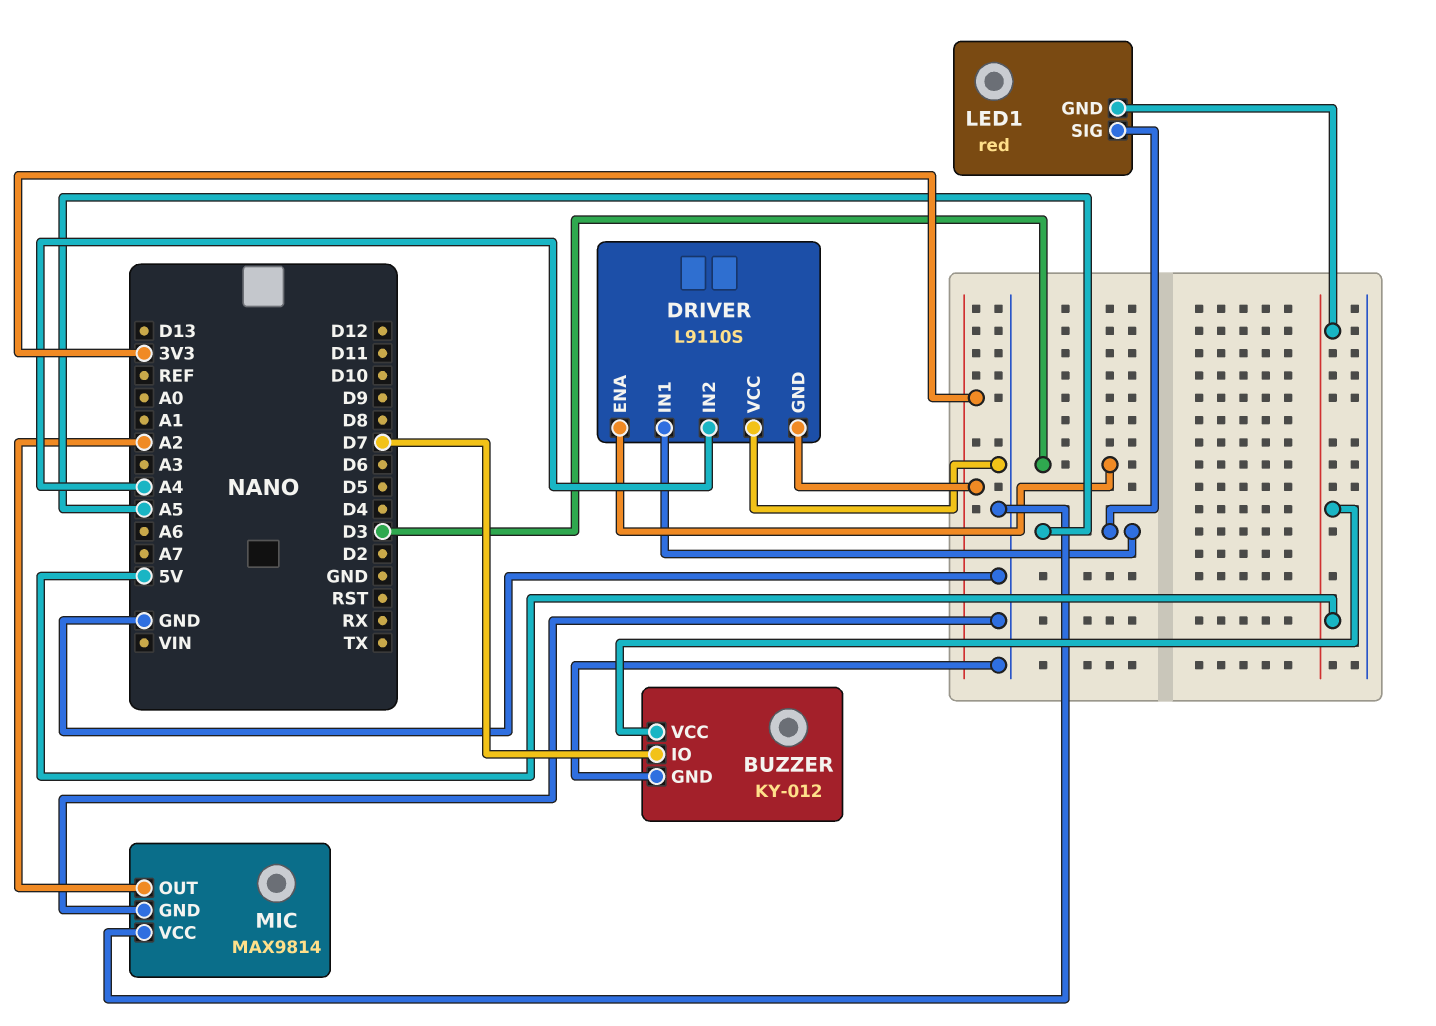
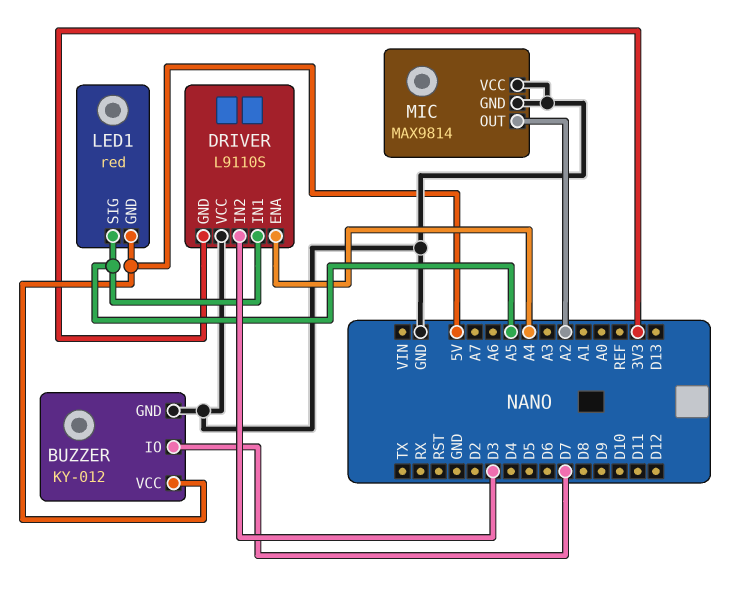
DRIVER pin ENA: D3 -> A4
DRIVER pin IN2: A4 -> D3

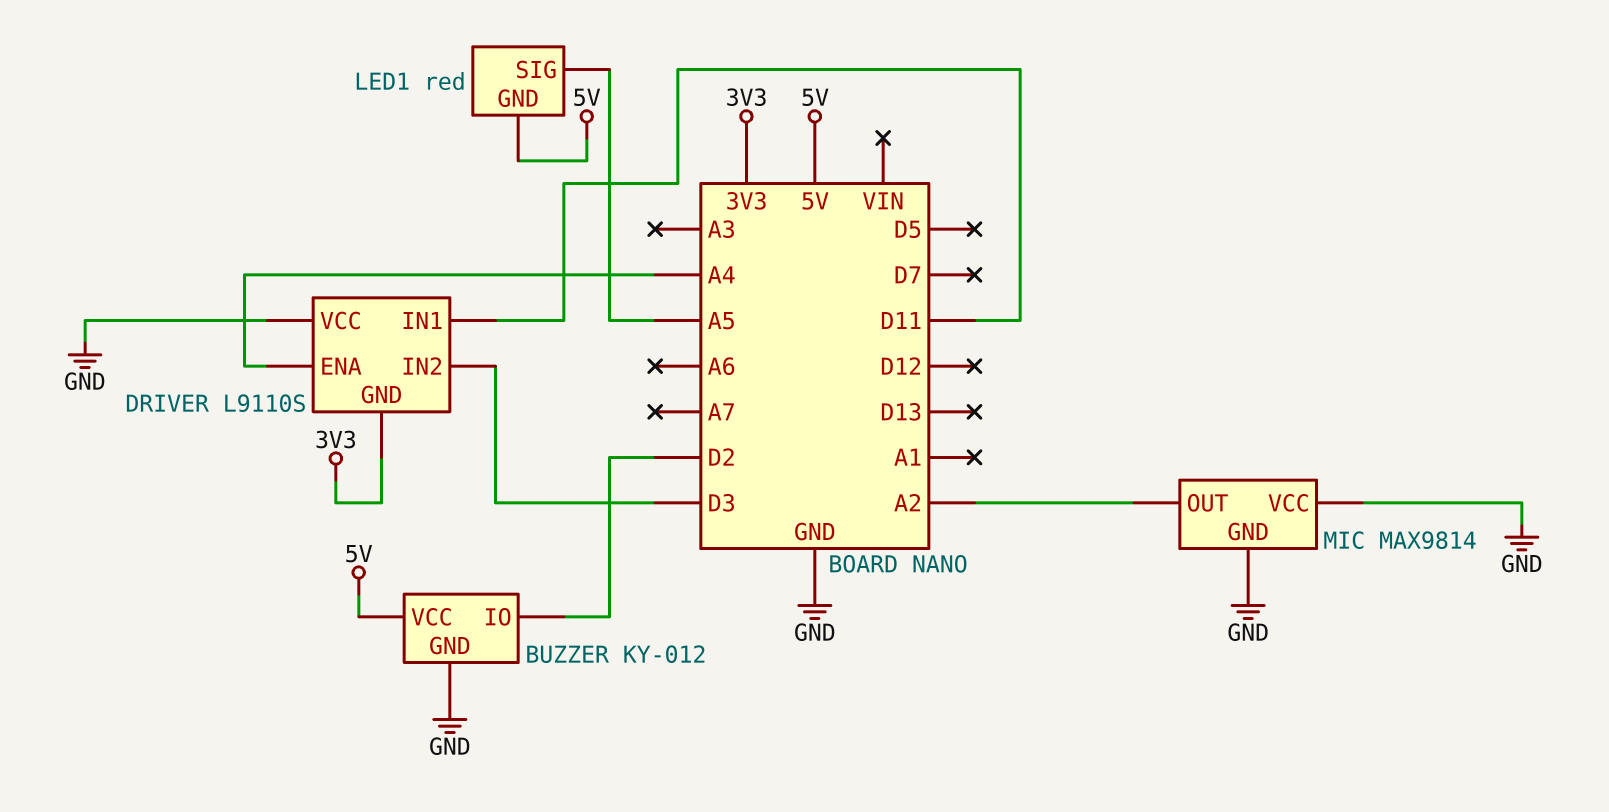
BUZZER pin IO: D7 -> D2
DRIVER pin IN1: A5 -> D11

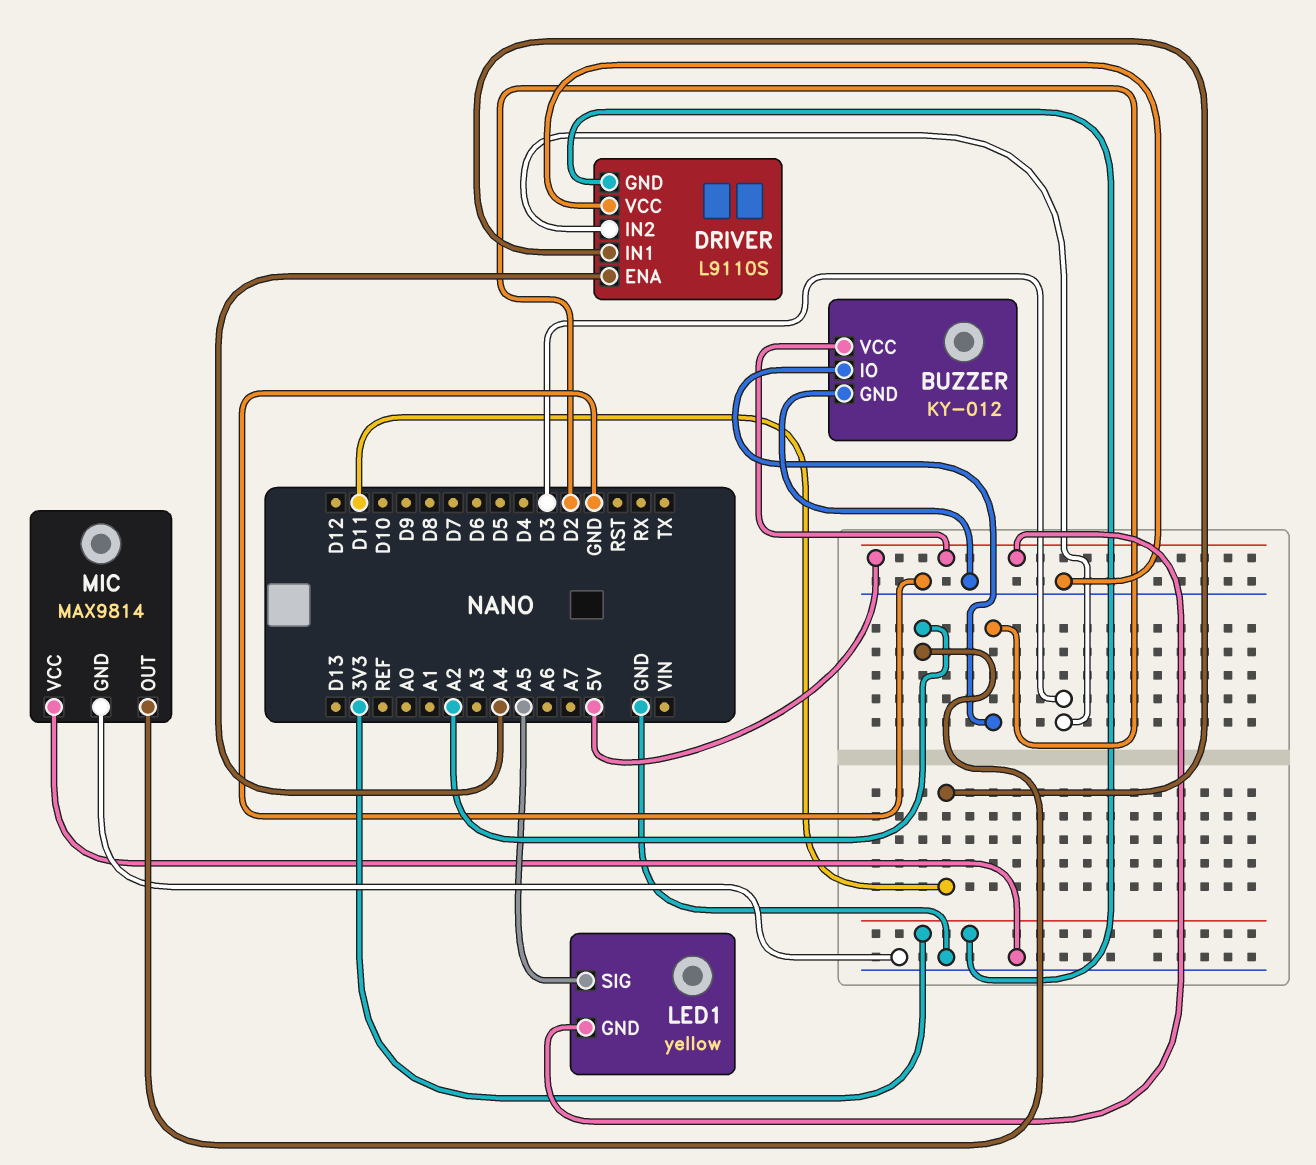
LED1: red -> yellow

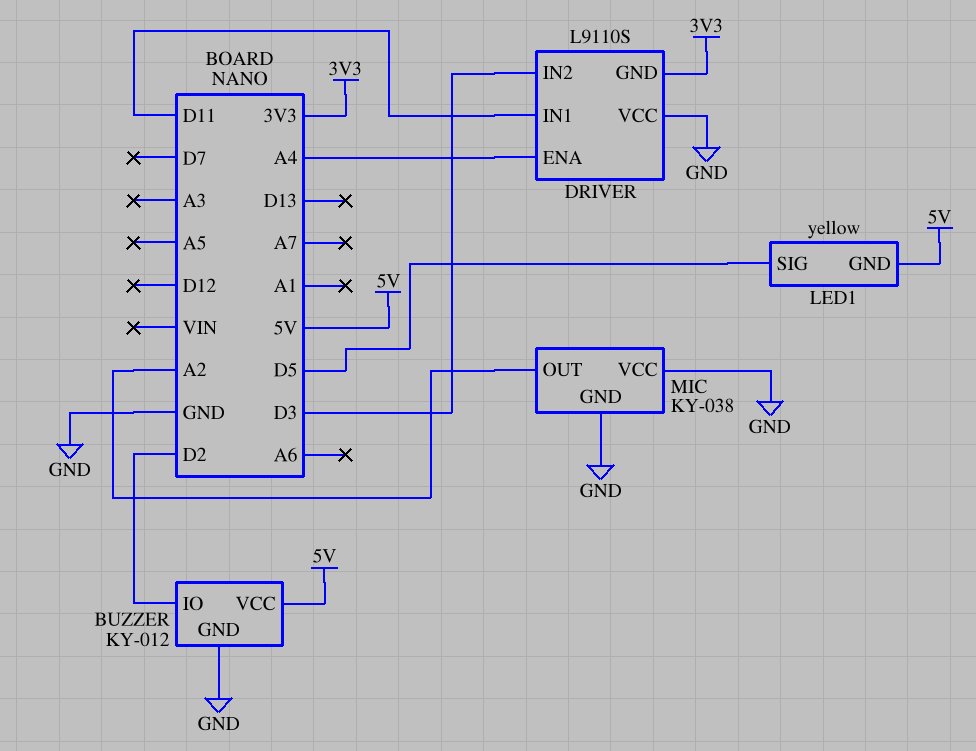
LED1 pin SIG: A5 -> D5
MIC: MAX9814 -> KY-038

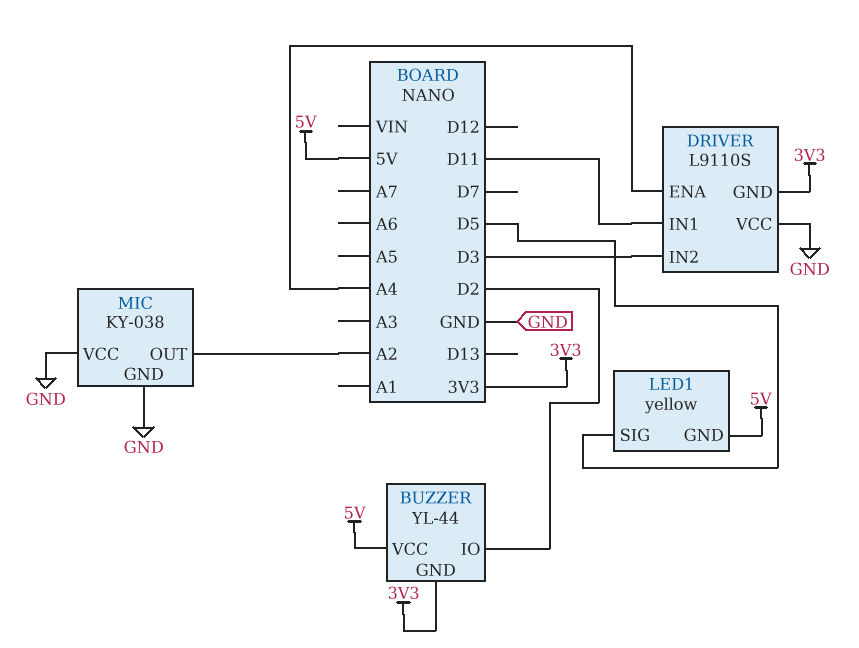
BUZZER: KY-012 -> YL-44
BUZZER pin GND: GND -> 3V3

